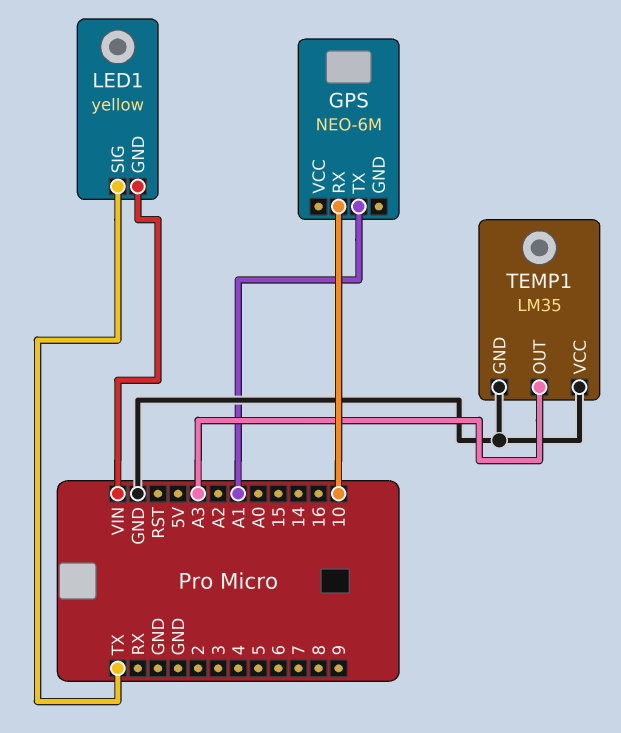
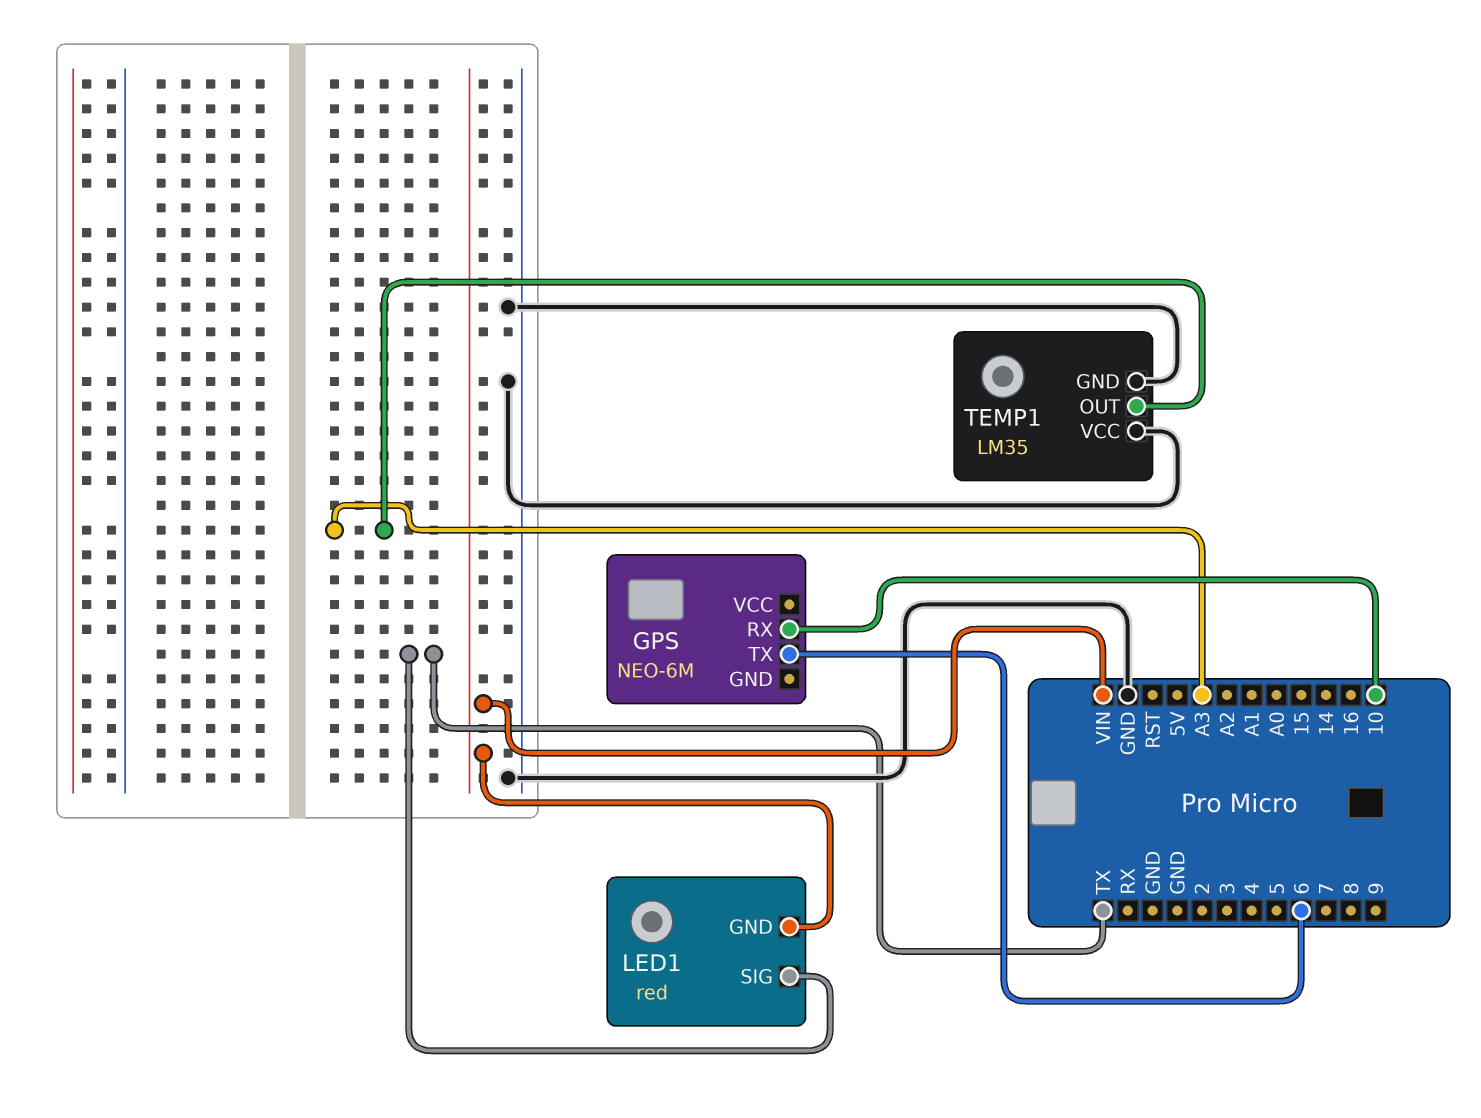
GPS pin TX: A1 -> 6
LED1: yellow -> red

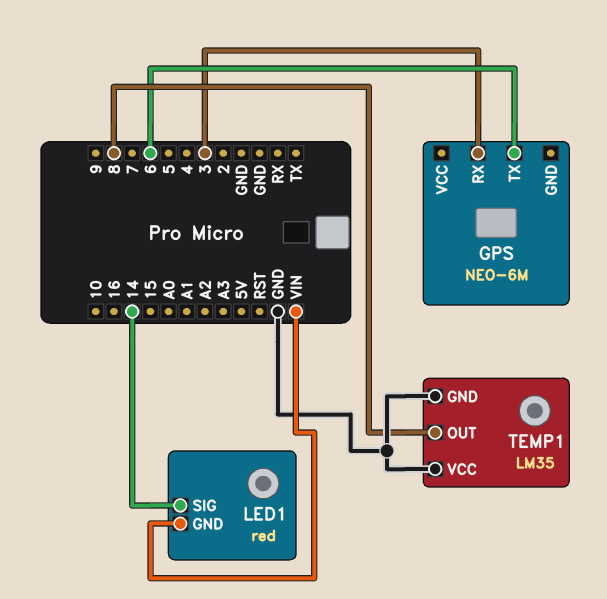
GPS pin RX: 10 -> 3
LED1 pin SIG: TX -> 14
TEMP1 pin OUT: A3 -> 8

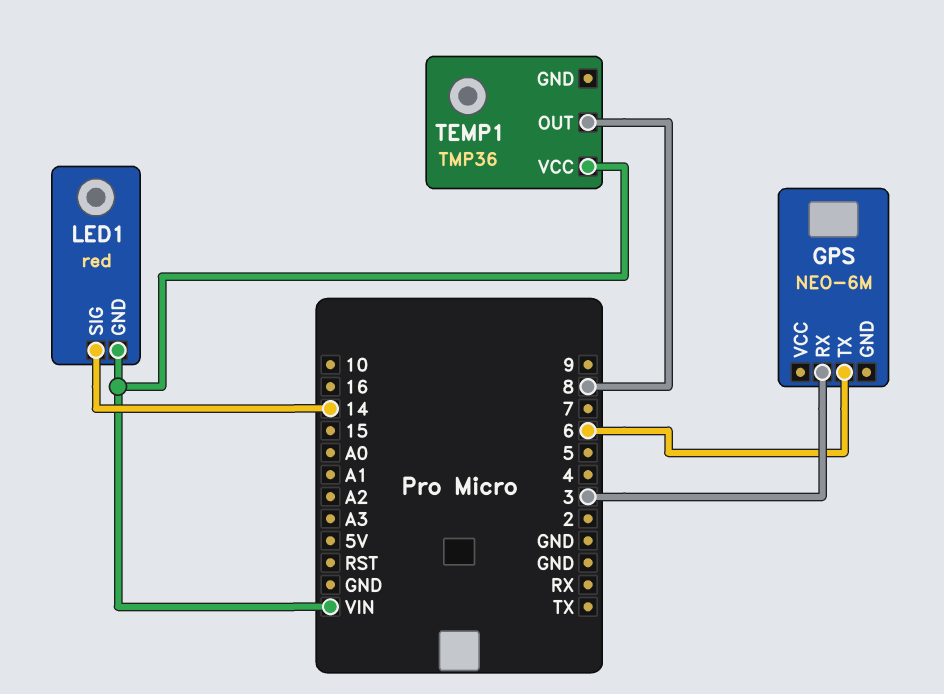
TEMP1: LM35 -> TMP36
TEMP1 pin GND: GND -> none
TEMP1 pin VCC: GND -> VIN

